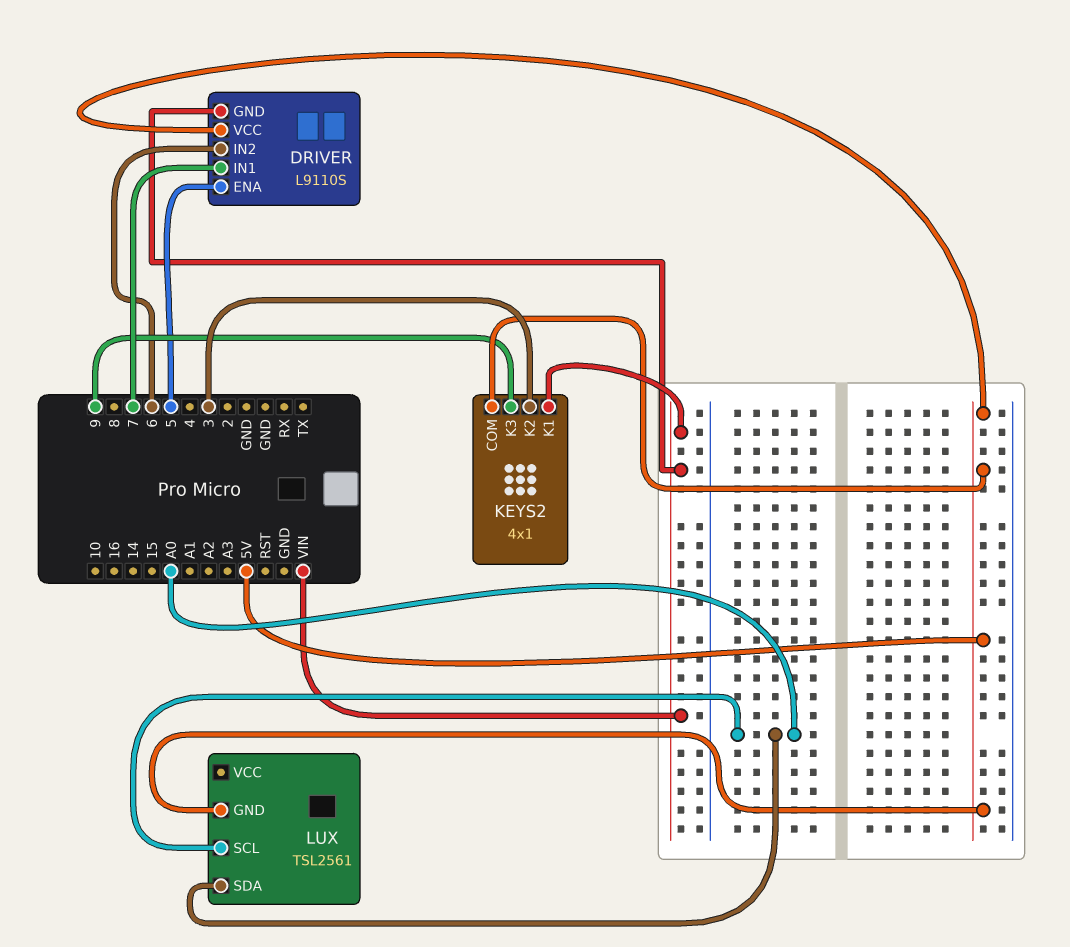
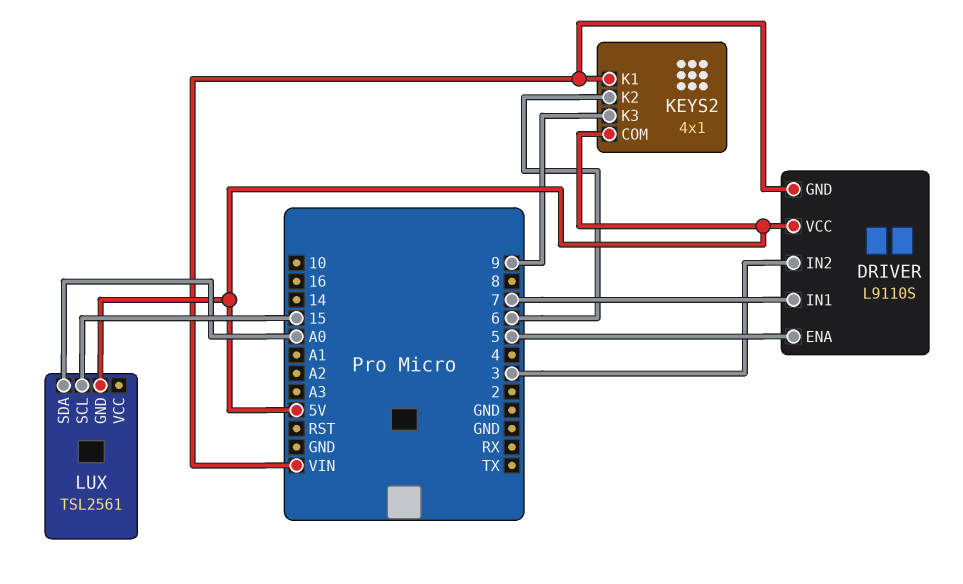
DRIVER pin IN2: 6 -> 3
KEYS2 pin K2: 3 -> 6
LUX pin SCL: A0 -> 15

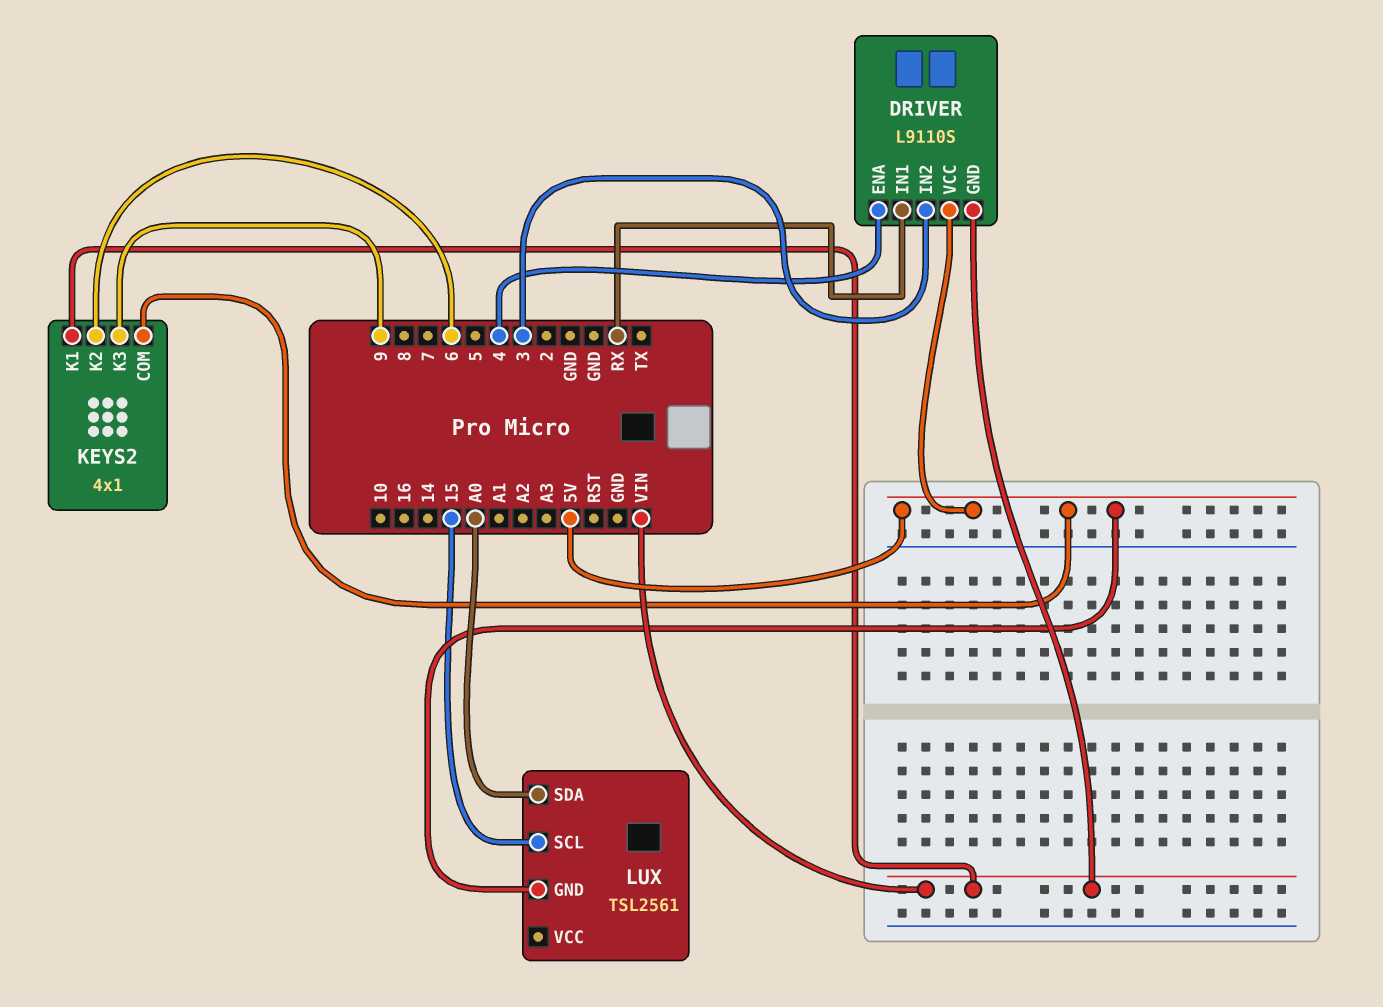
DRIVER pin ENA: 5 -> 4
DRIVER pin IN1: 7 -> RX

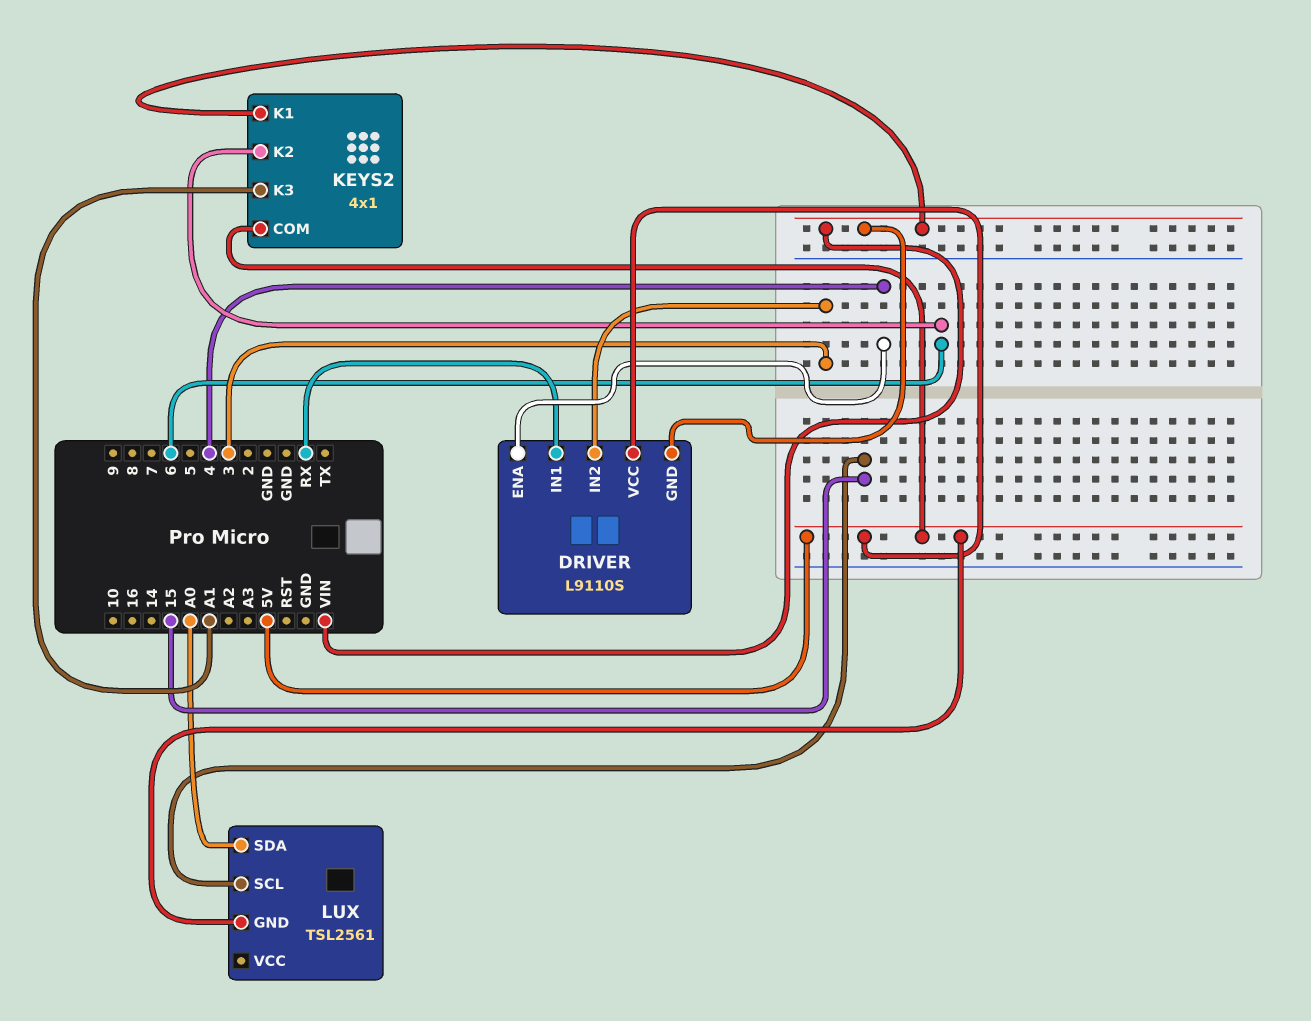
KEYS2 pin K3: 9 -> A1

